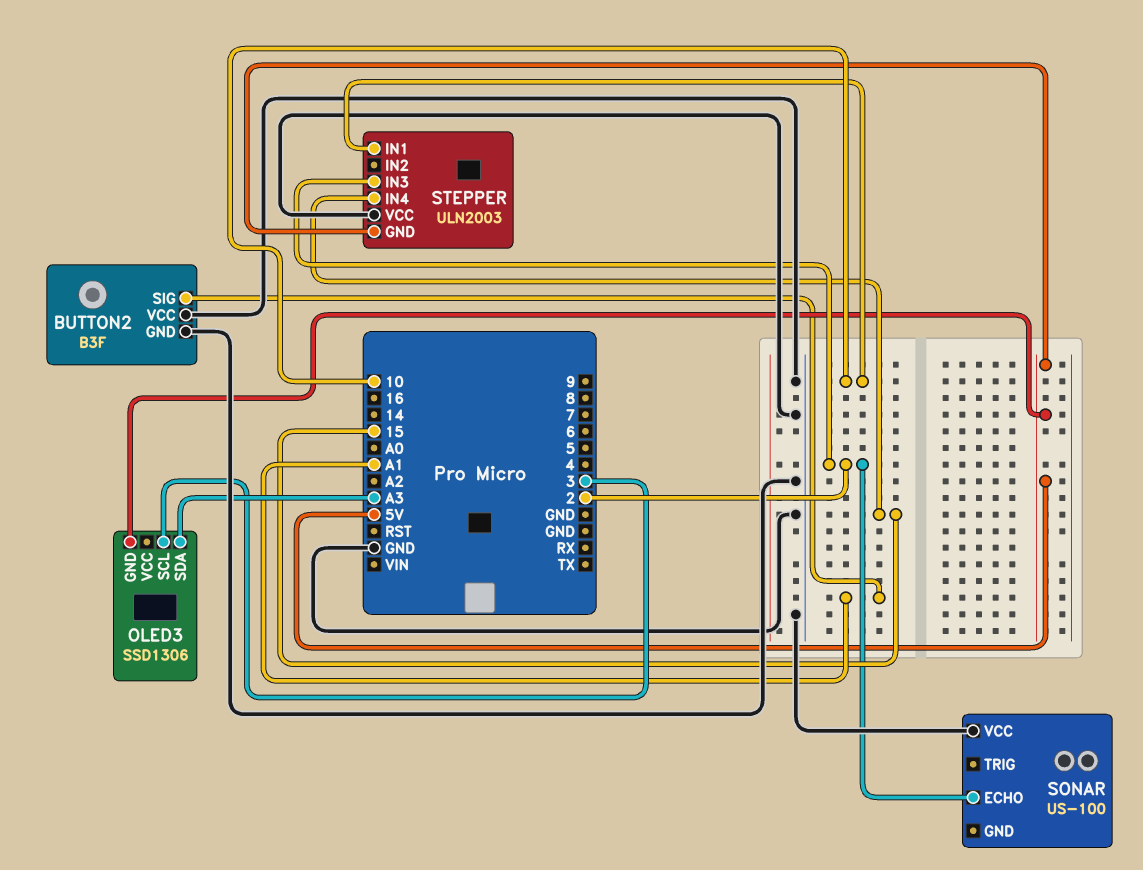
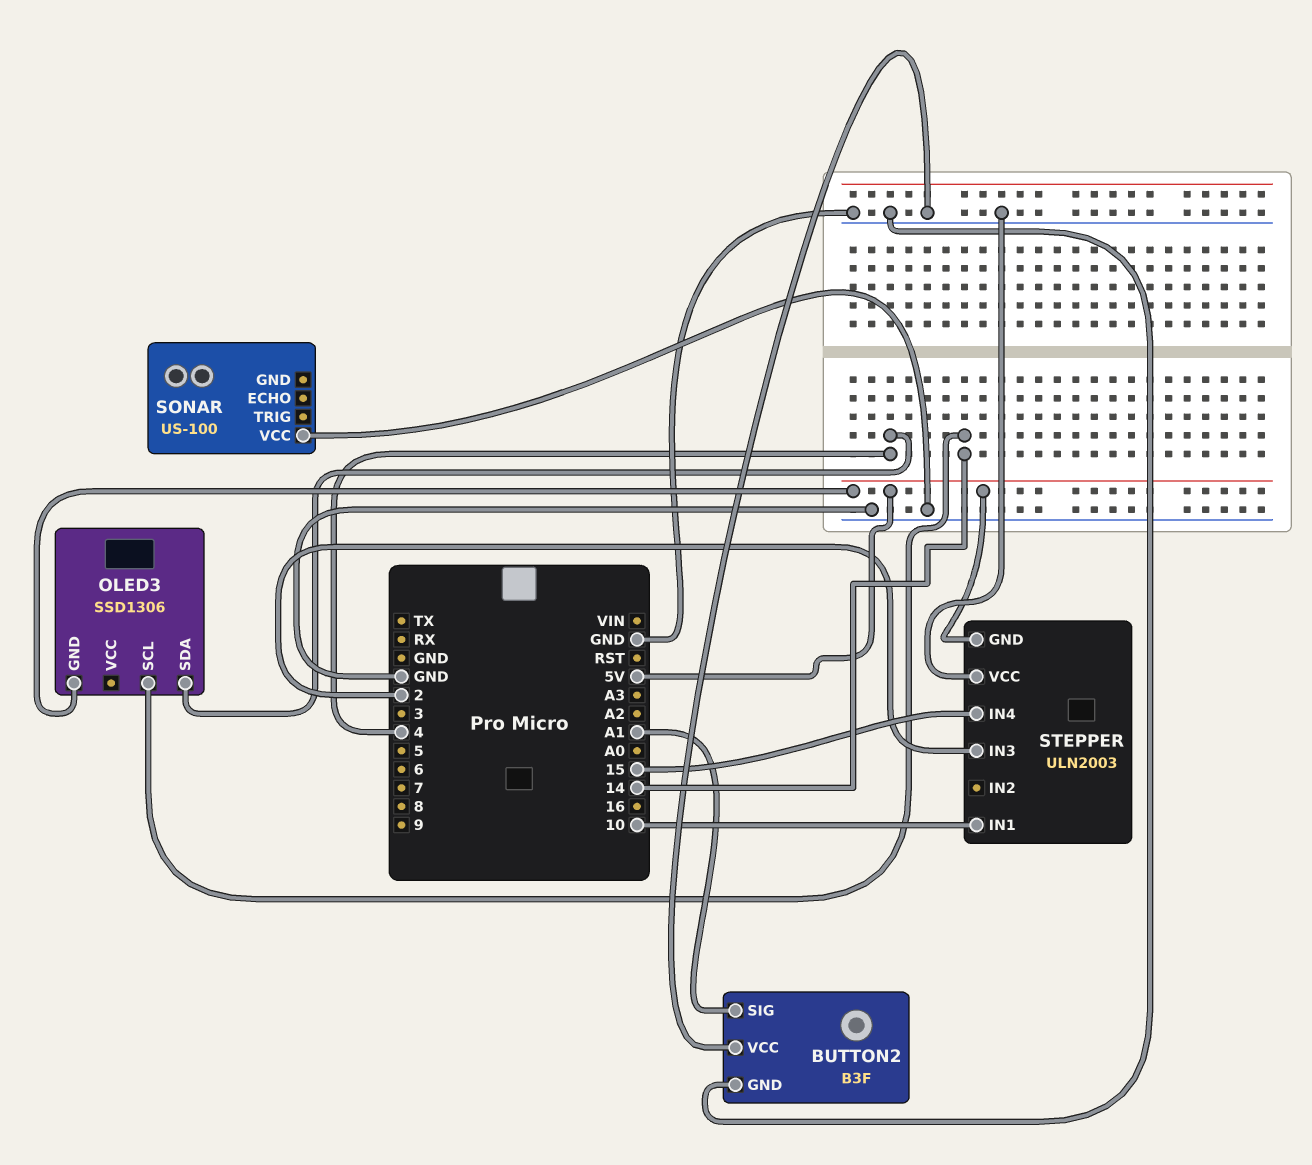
OLED3 pin SCL: 3 -> 14
OLED3 pin SDA: A3 -> 4
SONAR pin ECHO: 2 -> none

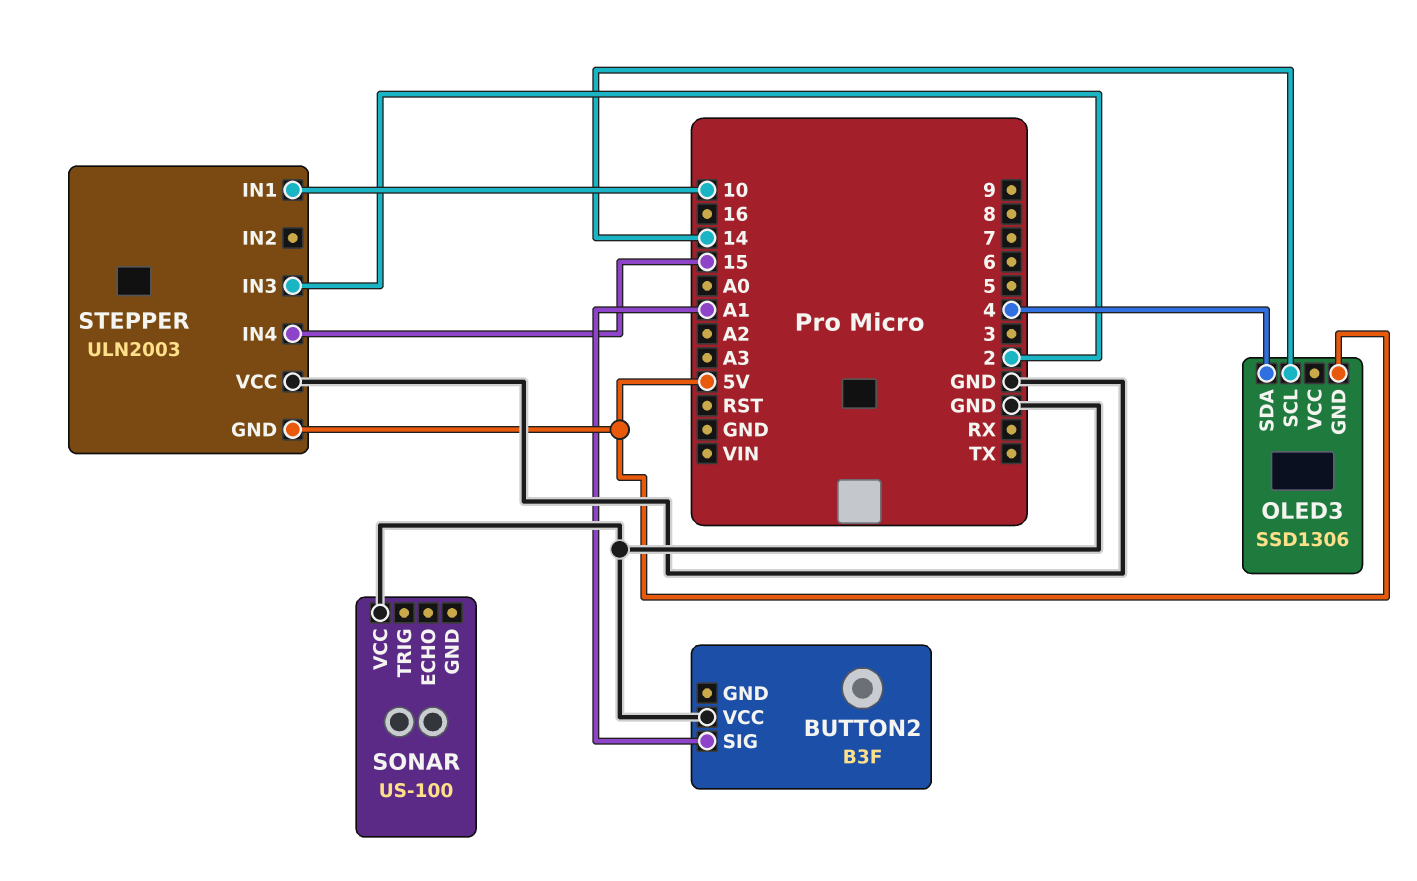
BUTTON2 pin GND: GND -> none

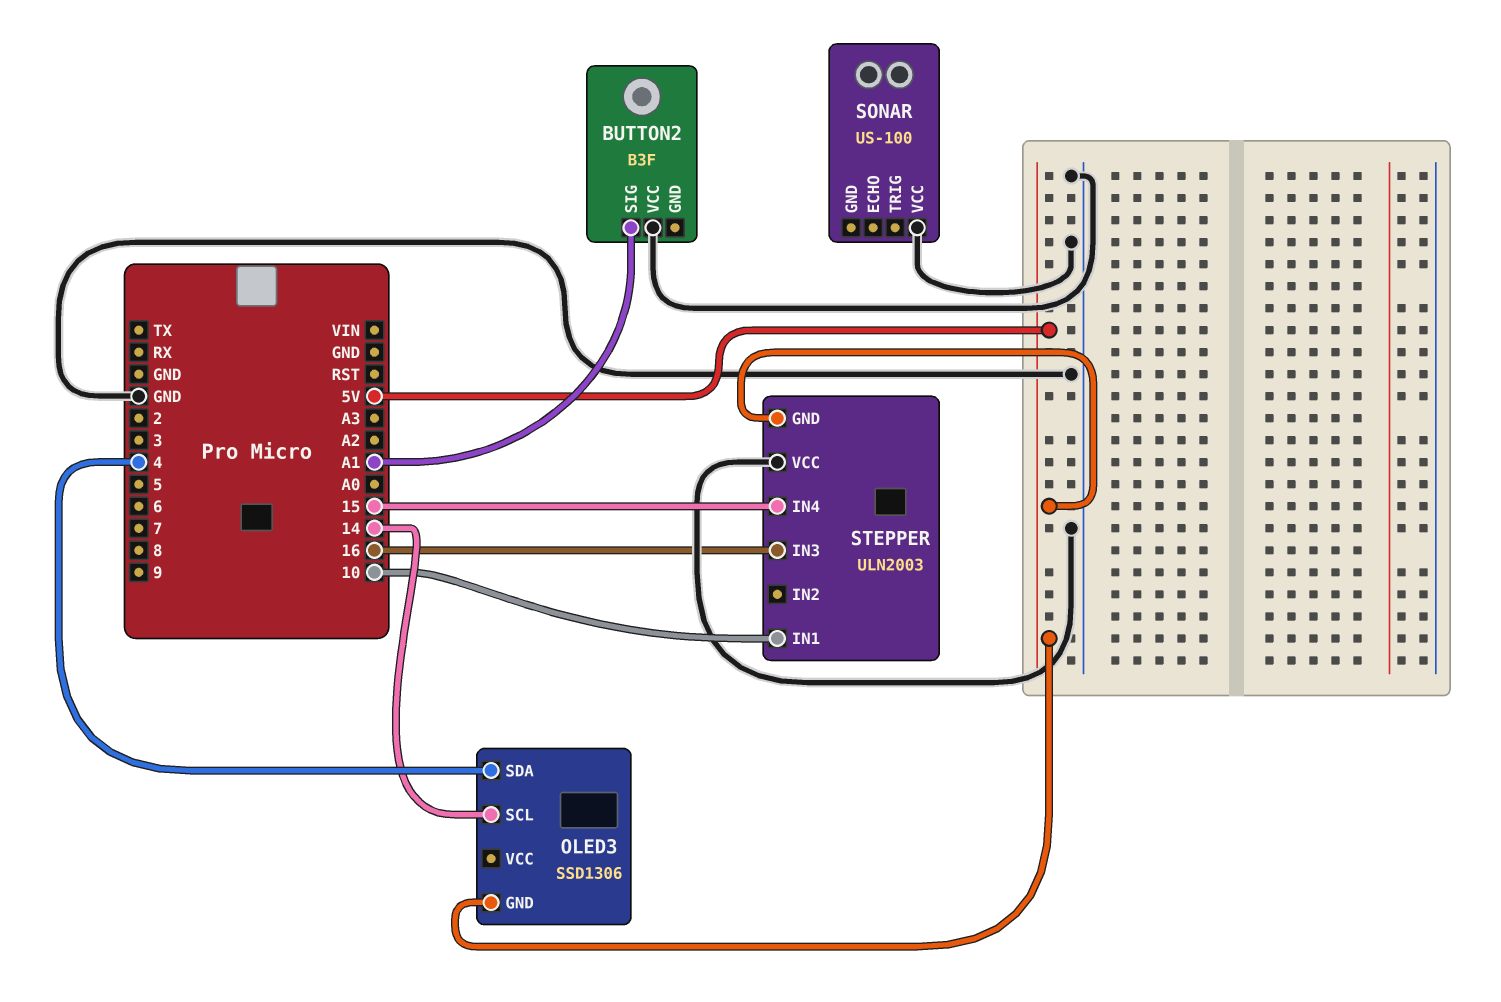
STEPPER pin IN3: 2 -> 16

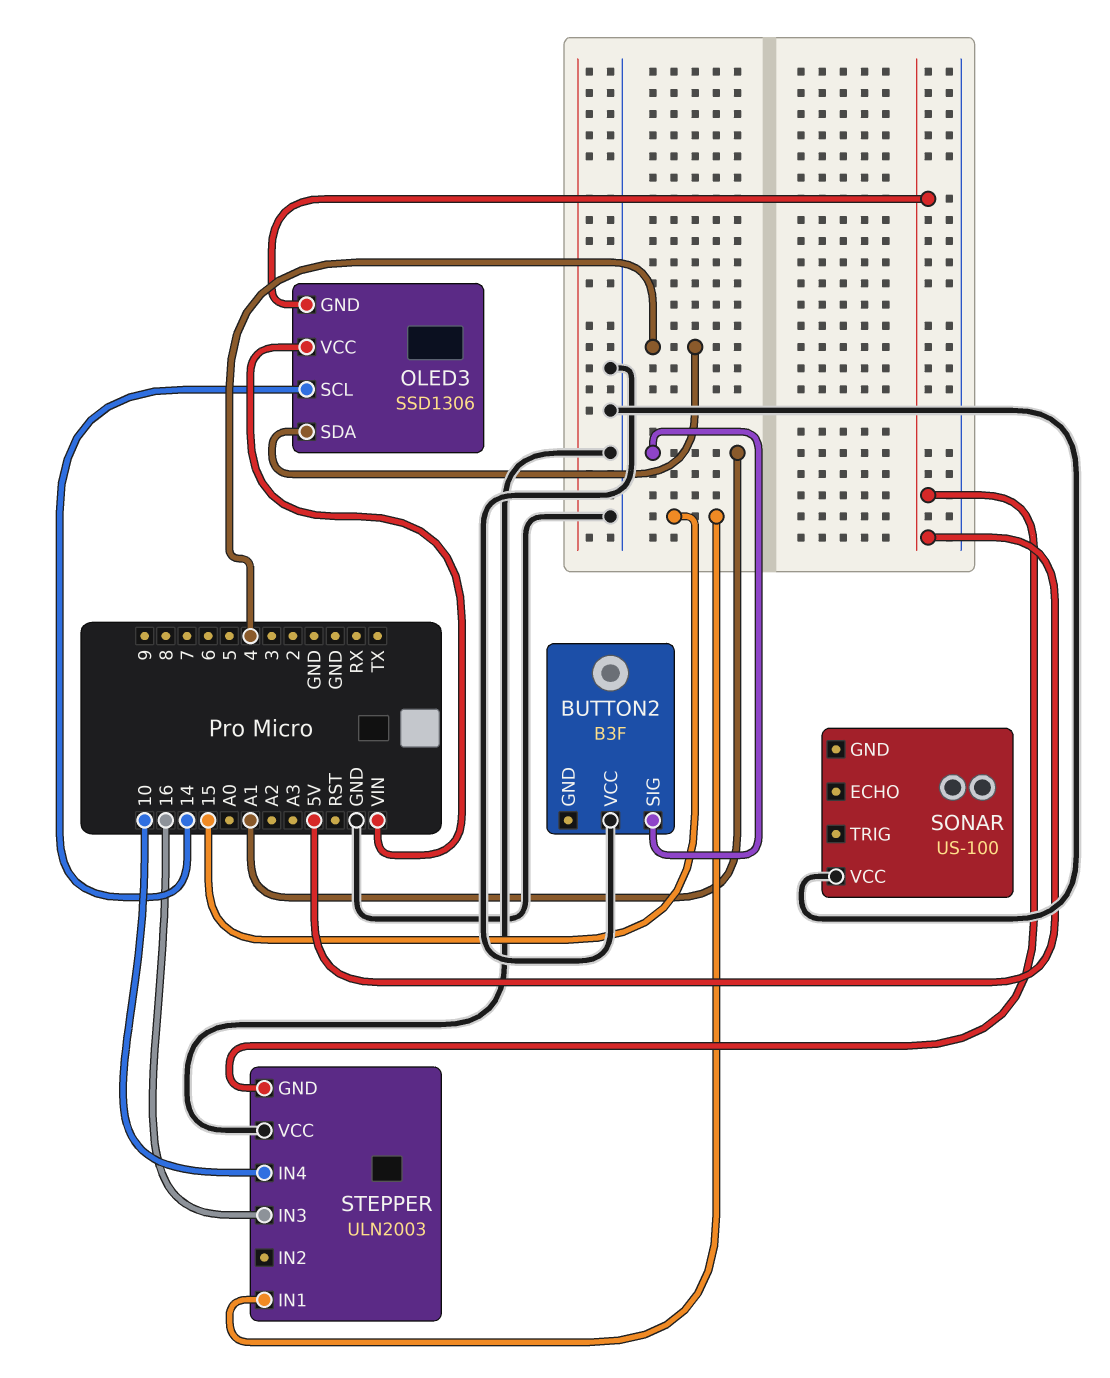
OLED3 pin VCC: none -> VIN
STEPPER pin IN1: 10 -> 15
STEPPER pin IN4: 15 -> 10

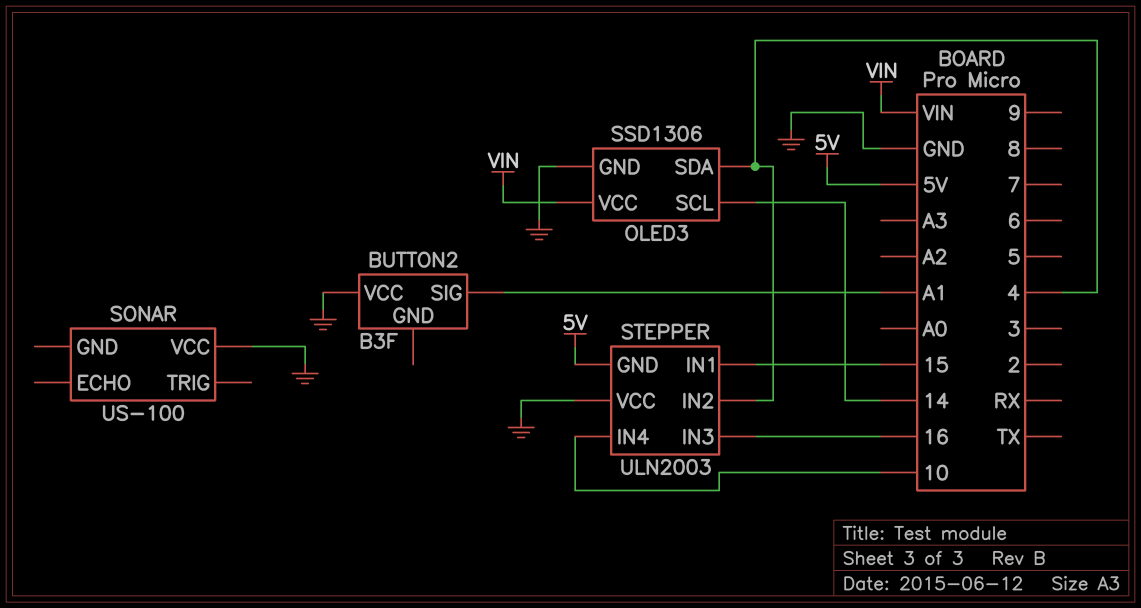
OLED3 pin GND: 5V -> GND
STEPPER pin IN2: none -> 4

